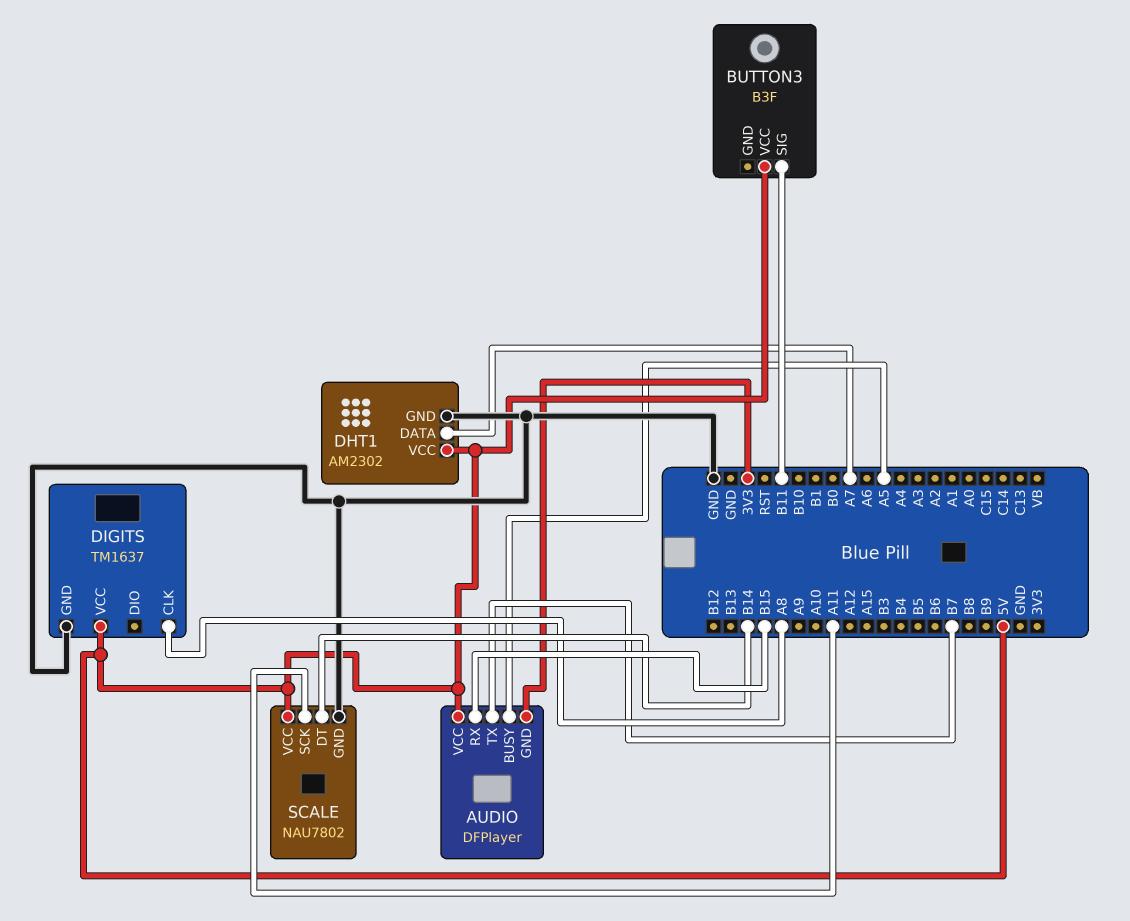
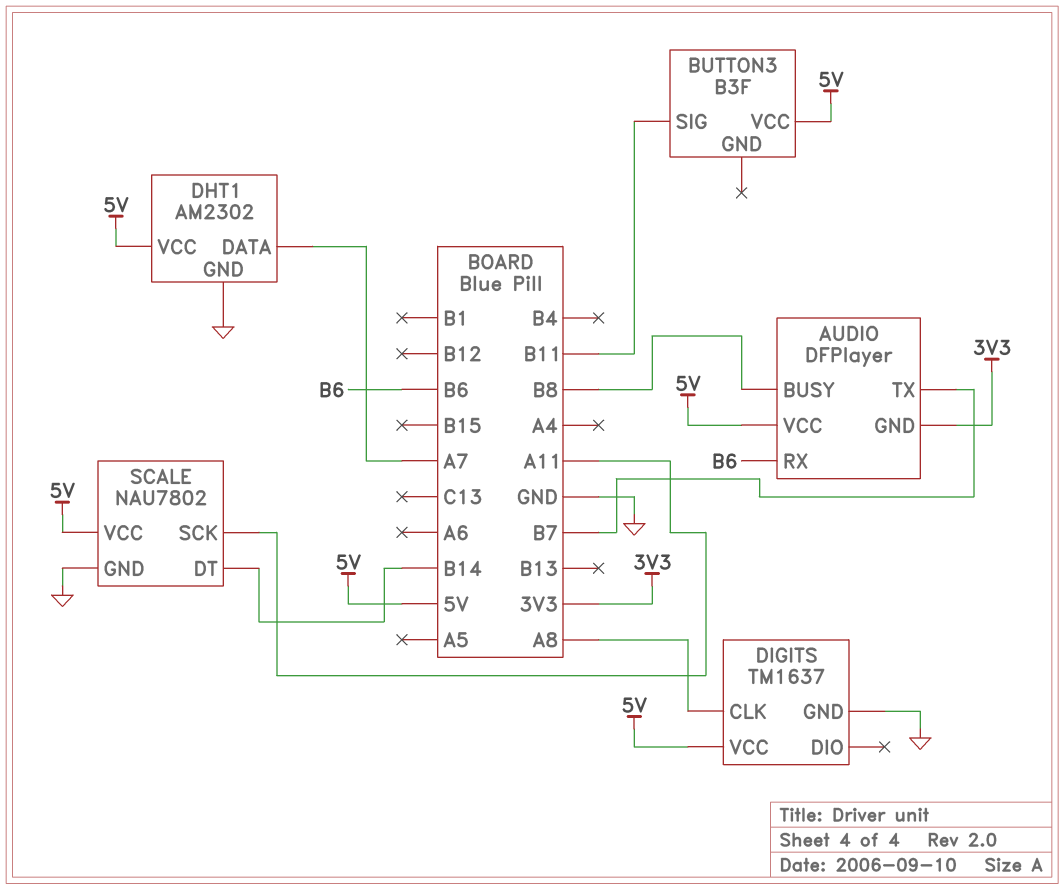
AUDIO pin BUSY: A5 -> B8
AUDIO pin RX: B15 -> B6

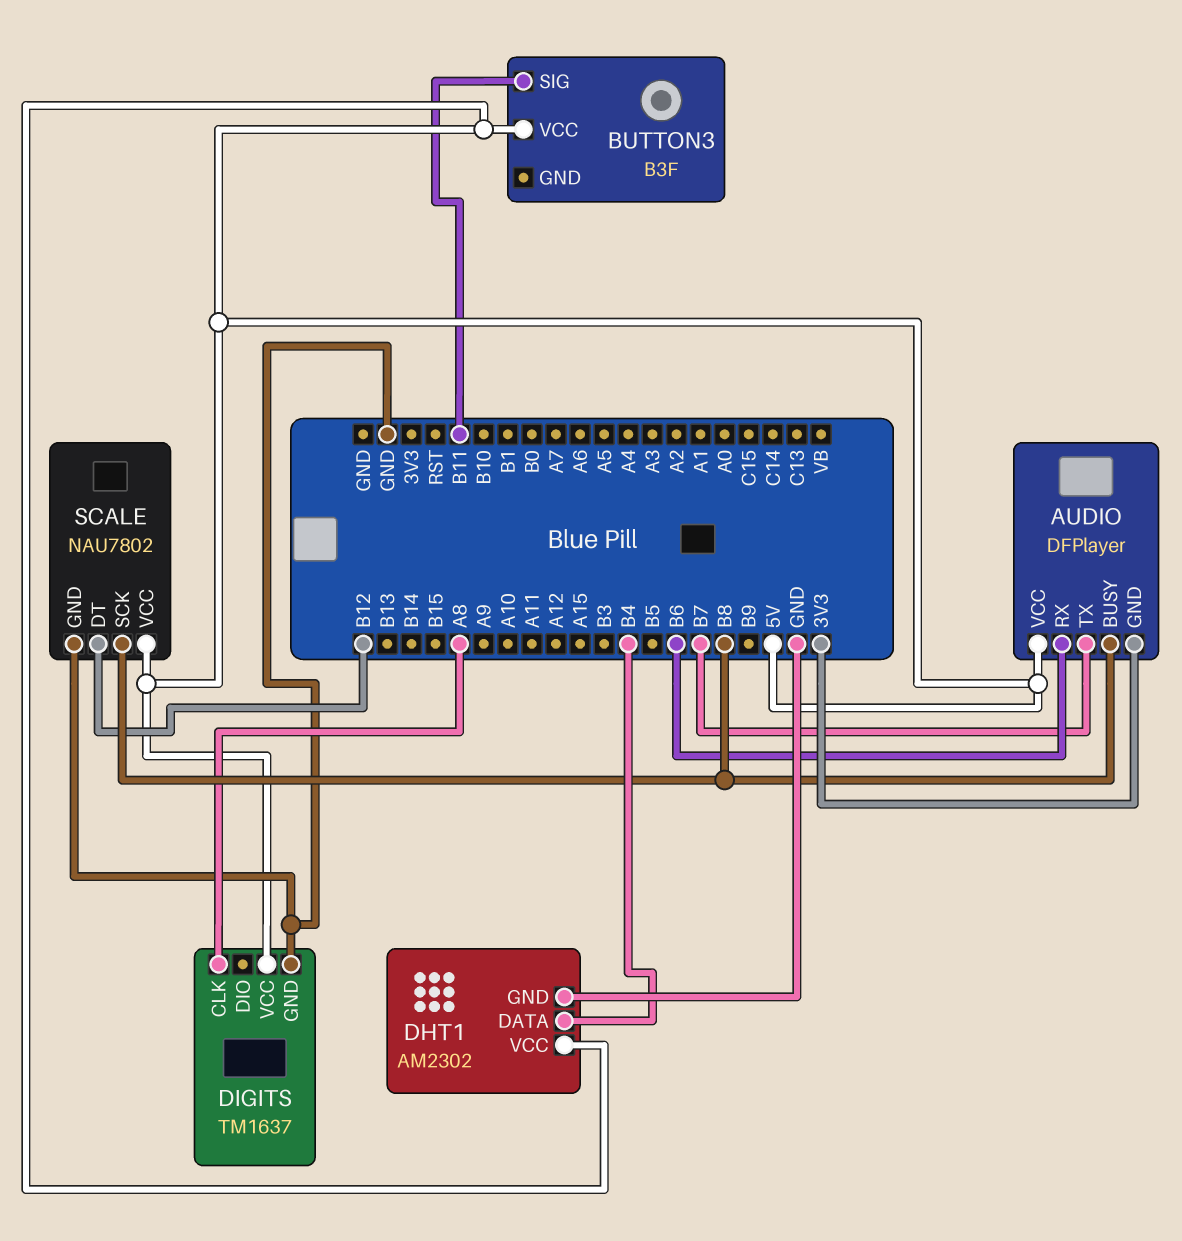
DHT1 pin DATA: A7 -> B4
SCALE pin DT: B14 -> B12
SCALE pin SCK: A11 -> B8

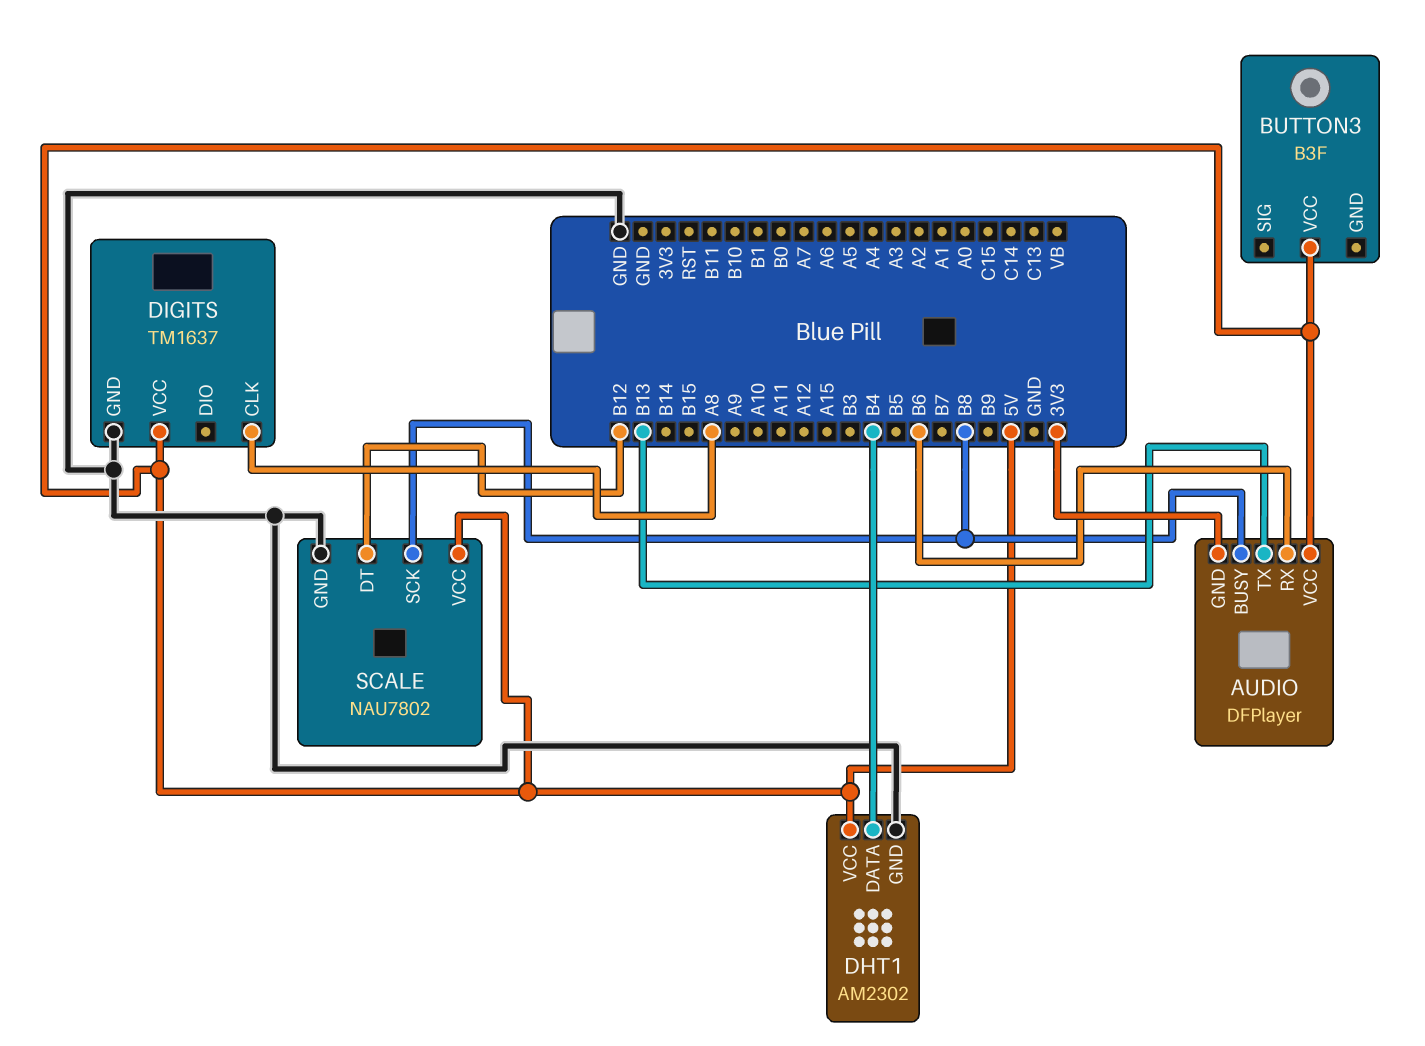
AUDIO pin TX: B7 -> B13
BUTTON3 pin SIG: B11 -> none

